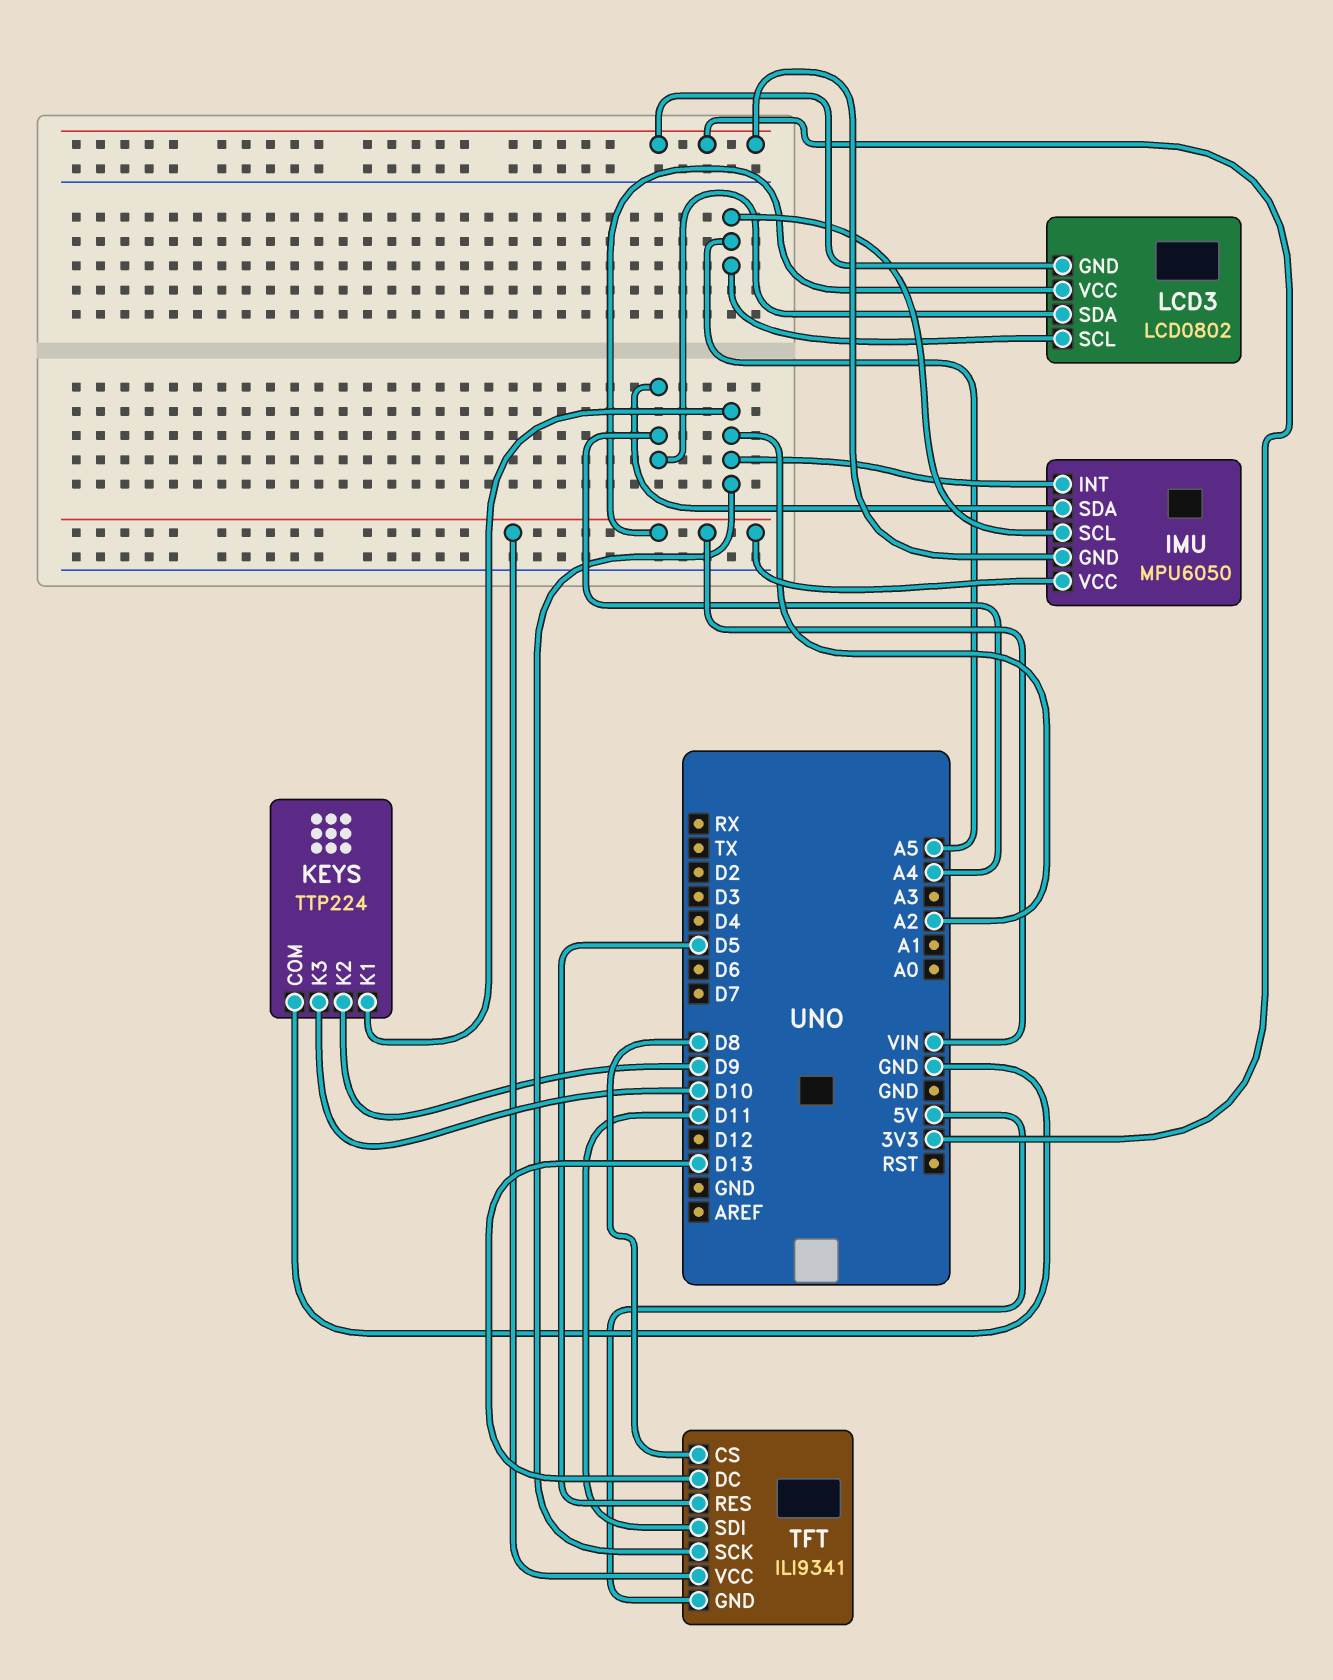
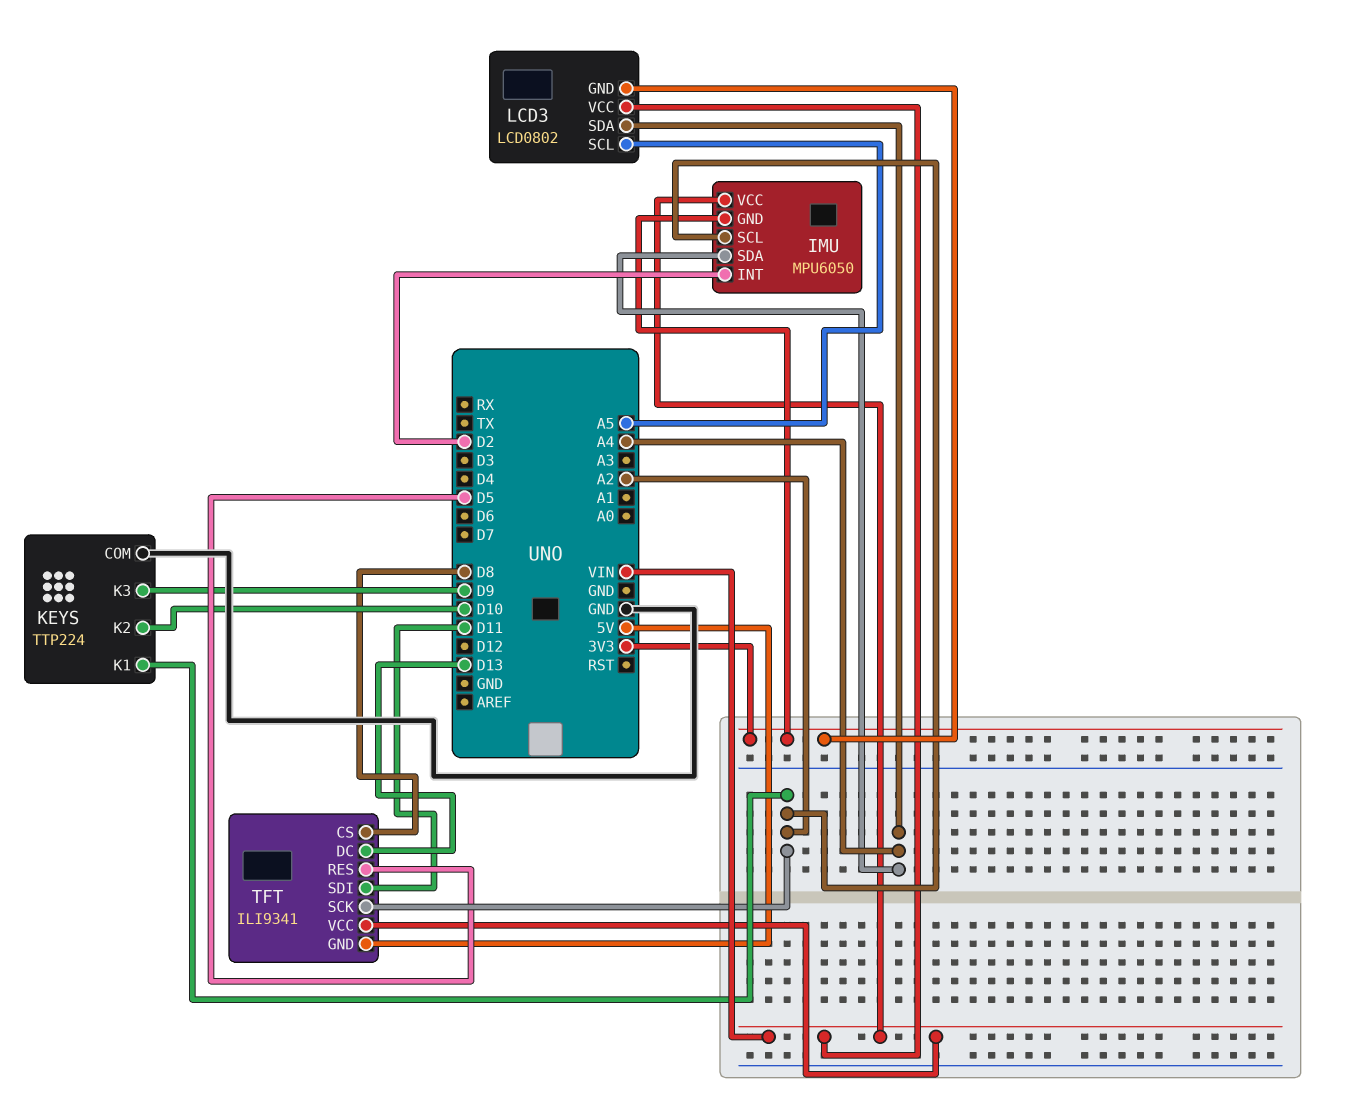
IMU pin INT: A2 -> D2
IMU pin SCL: A5 -> A2
KEYS pin K2: D9 -> D10
KEYS pin K3: D10 -> D9

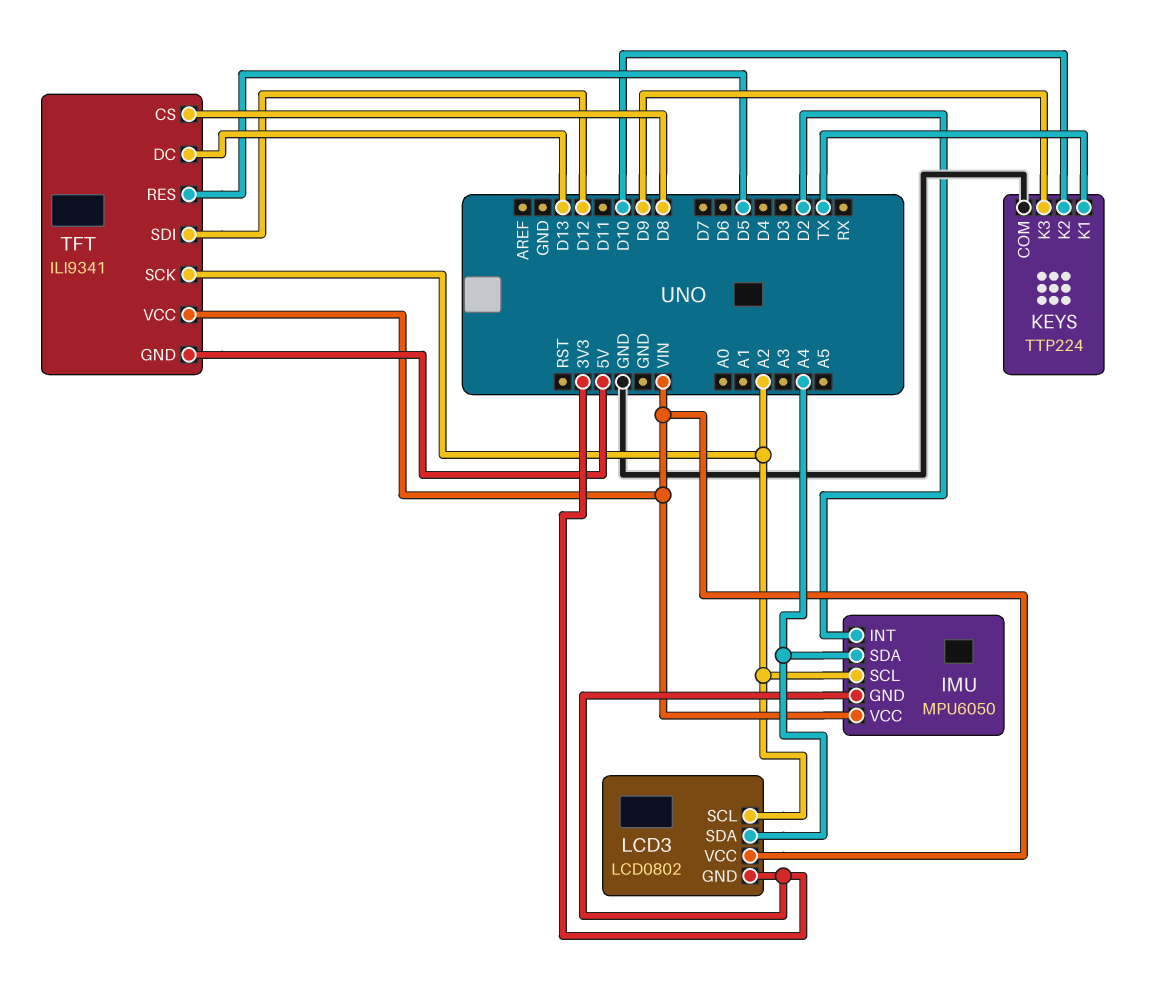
KEYS pin K1: A2 -> TX
LCD3 pin SCL: A5 -> A2
TFT pin SDI: D11 -> D12

